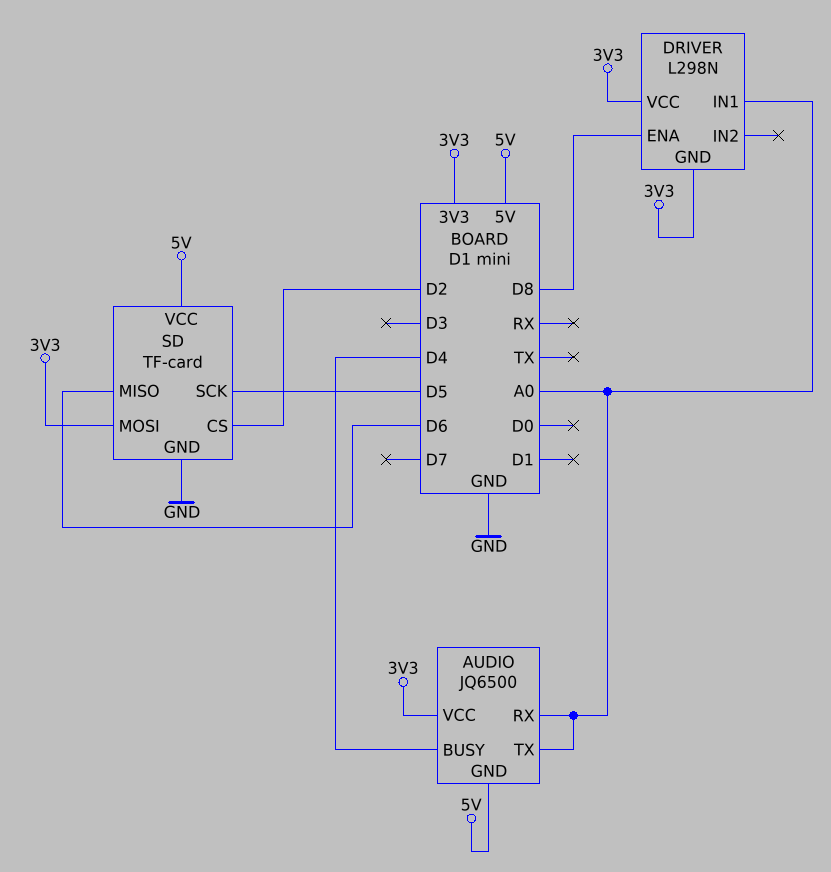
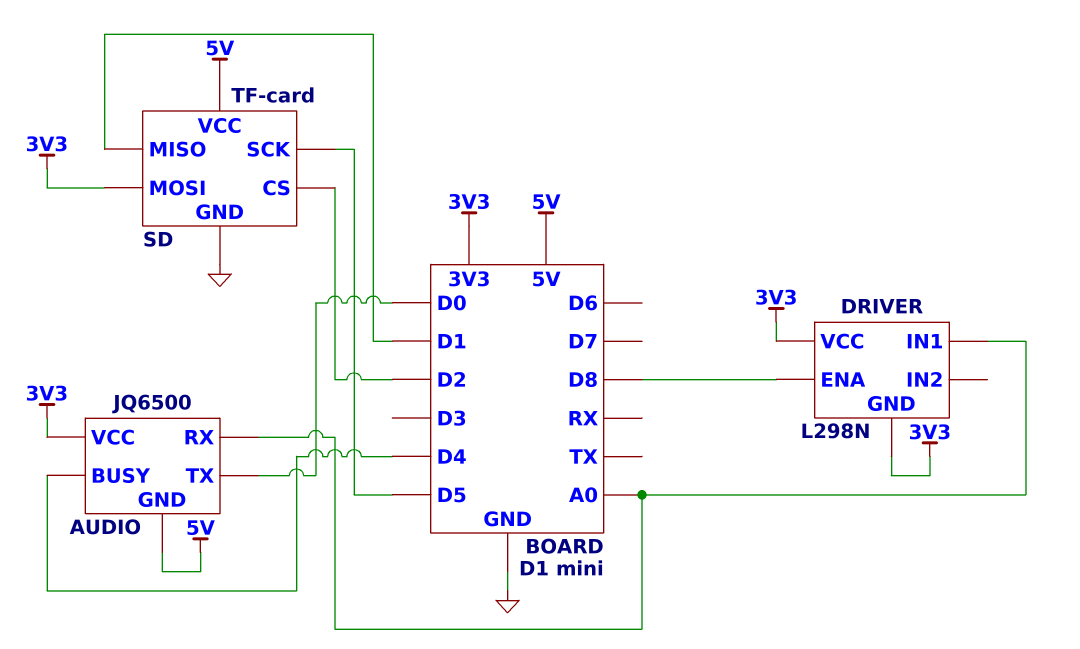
AUDIO pin TX: A0 -> D0
SD pin MISO: D6 -> D1

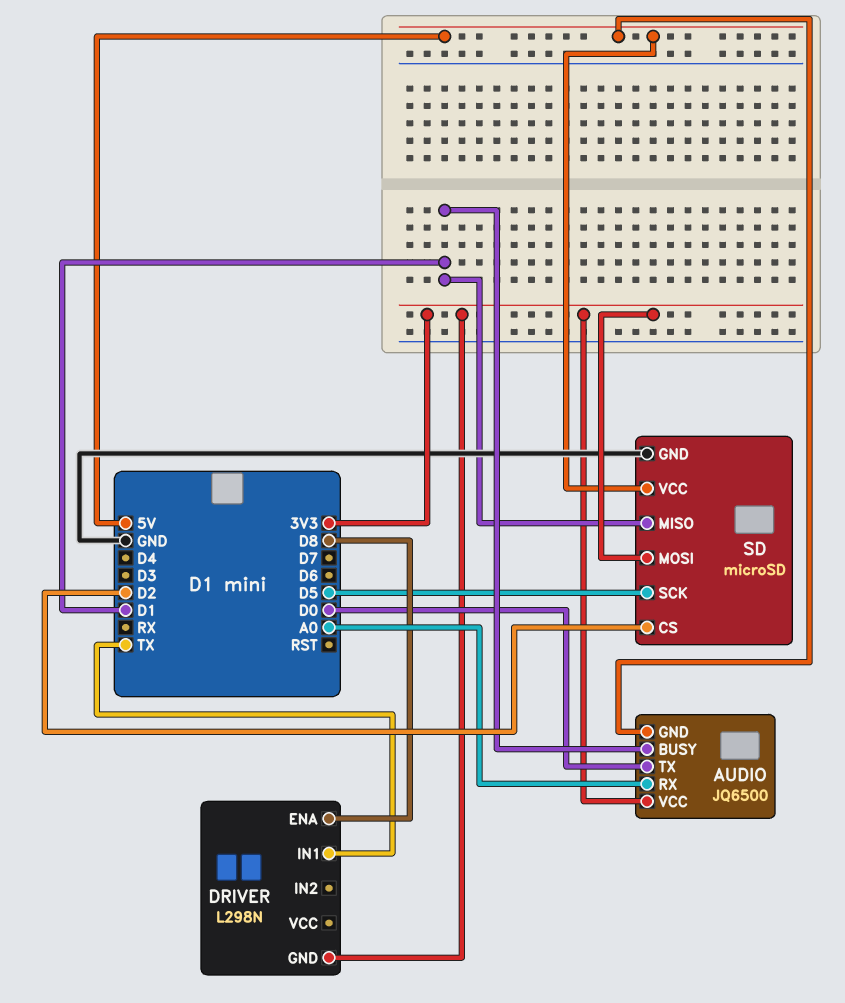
AUDIO pin BUSY: D4 -> D1
DRIVER pin IN1: A0 -> TX
DRIVER pin VCC: 3V3 -> none
SD: TF-card -> microSD

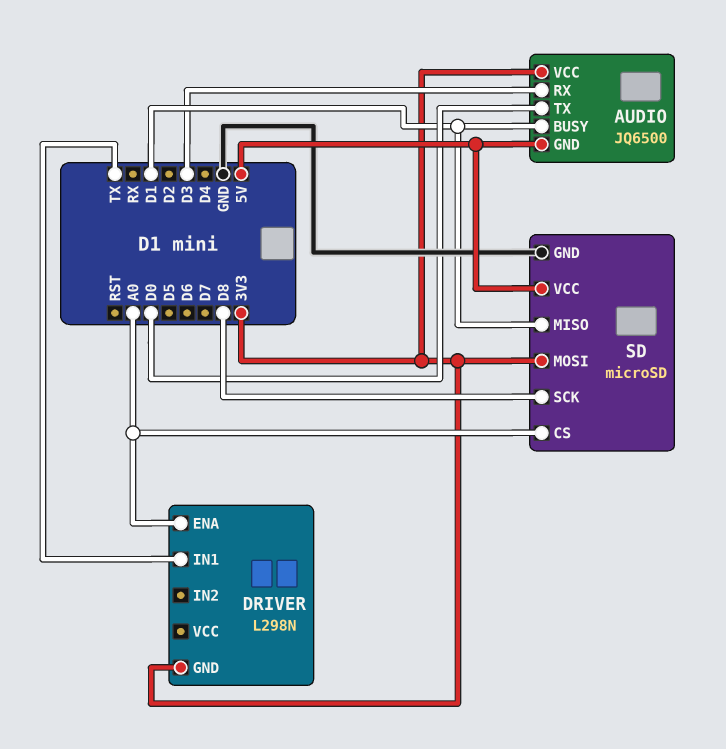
AUDIO pin RX: A0 -> D3
DRIVER pin ENA: D8 -> A0
SD pin CS: D2 -> A0
SD pin SCK: D5 -> D8

